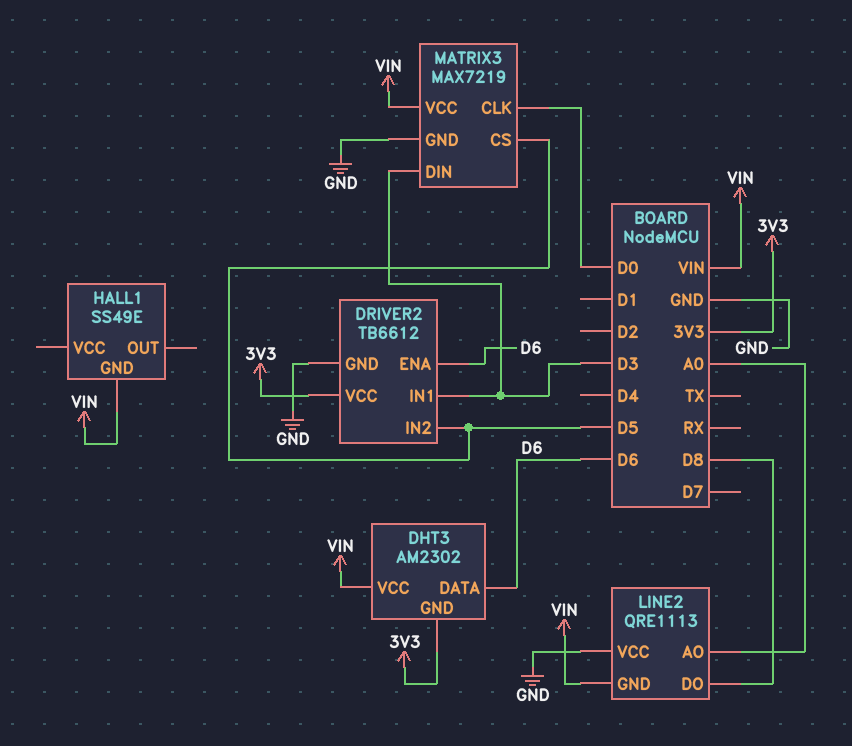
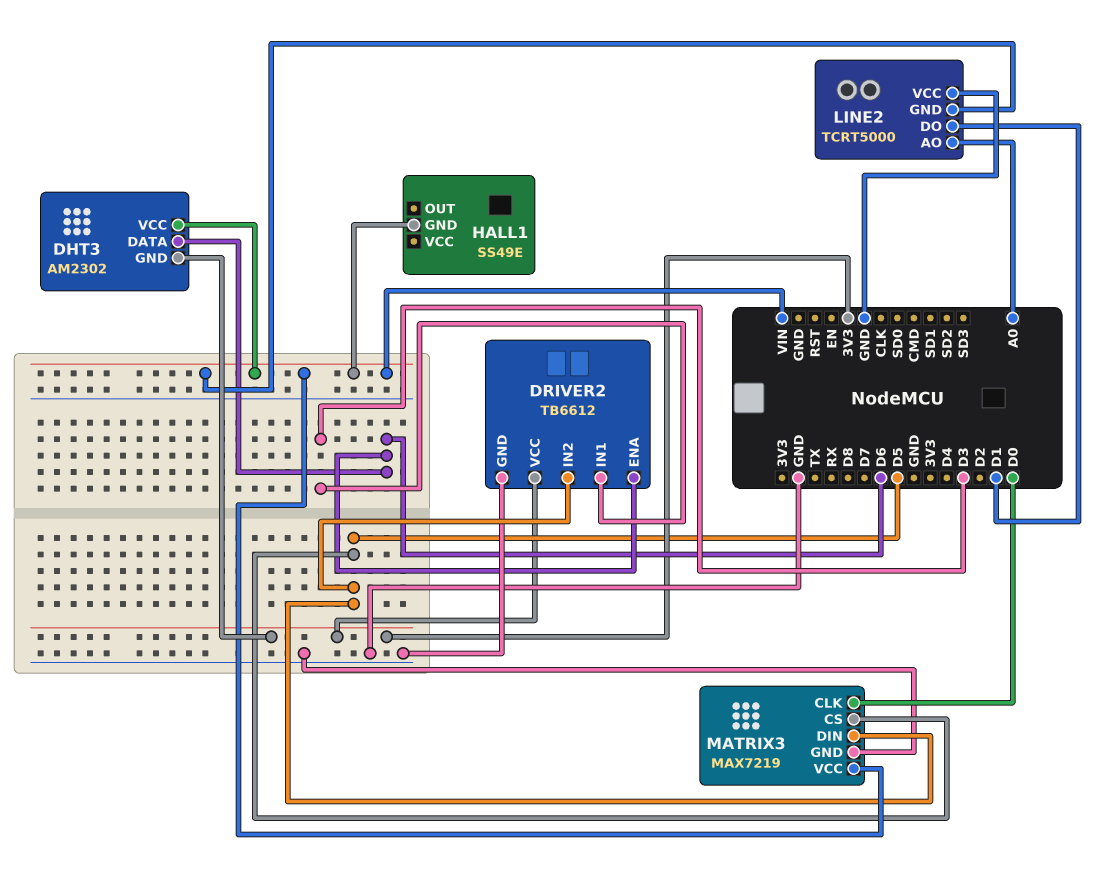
LINE2: QRE1113 -> TCRT5000
LINE2 pin DO: D8 -> D1
MATRIX3 pin DIN: D3 -> D5

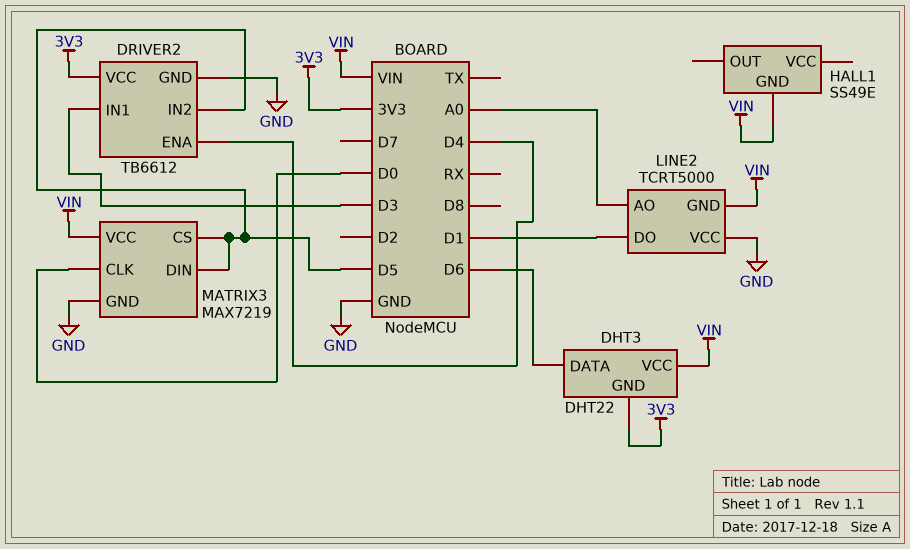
DHT3: AM2302 -> DHT22
DRIVER2 pin ENA: D6 -> D4

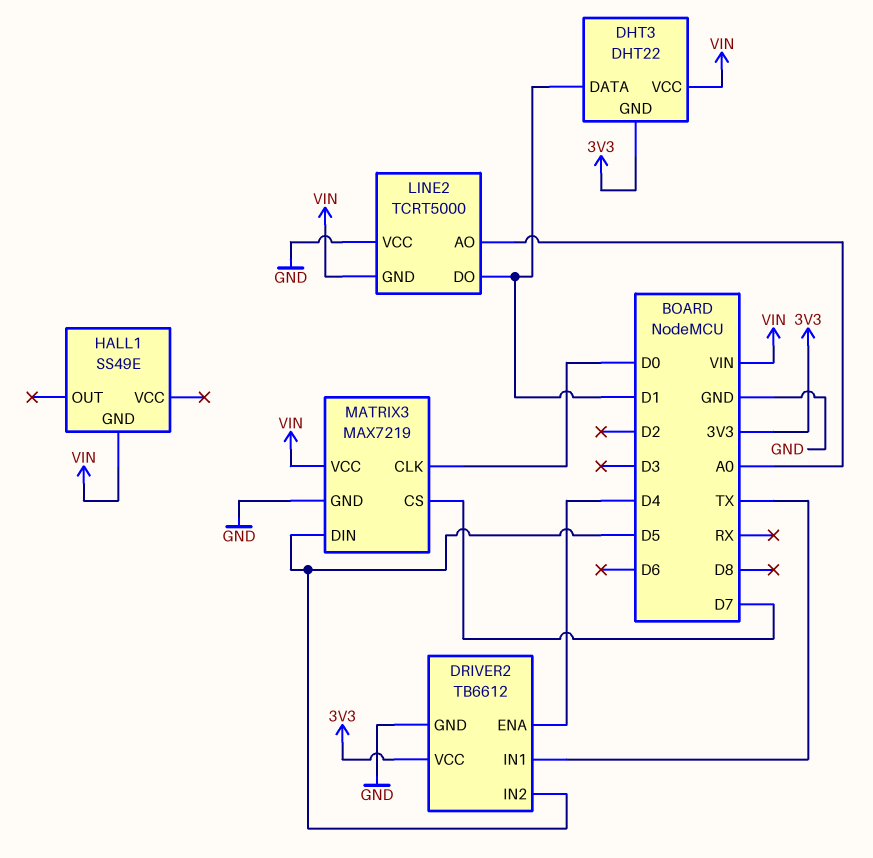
DHT3 pin DATA: D6 -> D1
DRIVER2 pin IN1: D3 -> TX
MATRIX3 pin CS: D5 -> D7

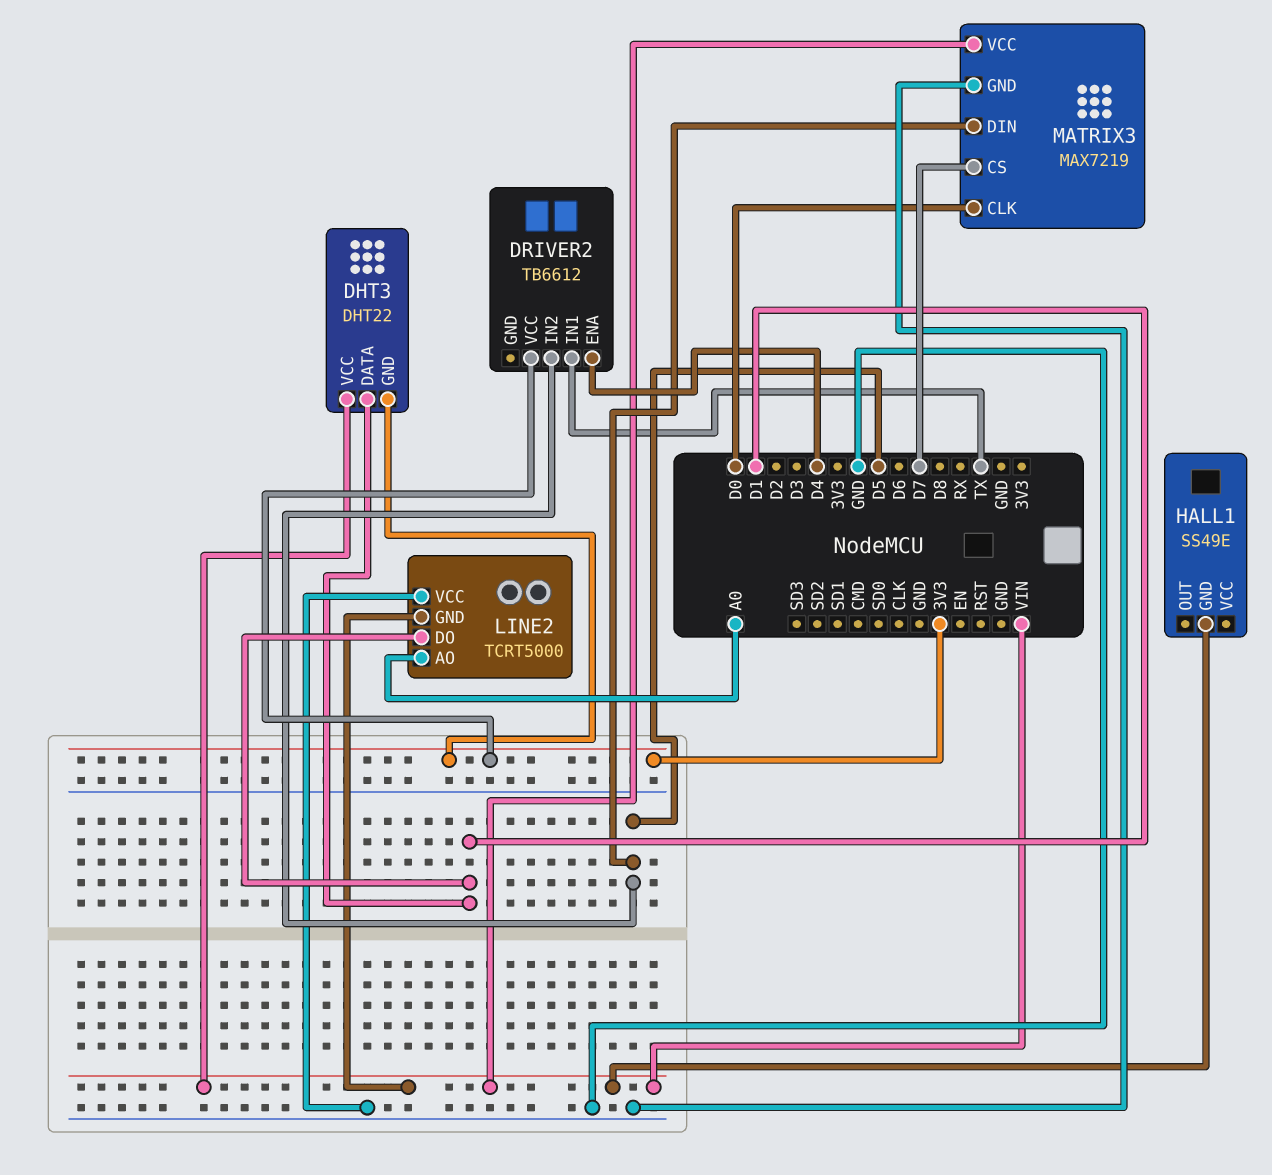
DRIVER2 pin GND: GND -> none

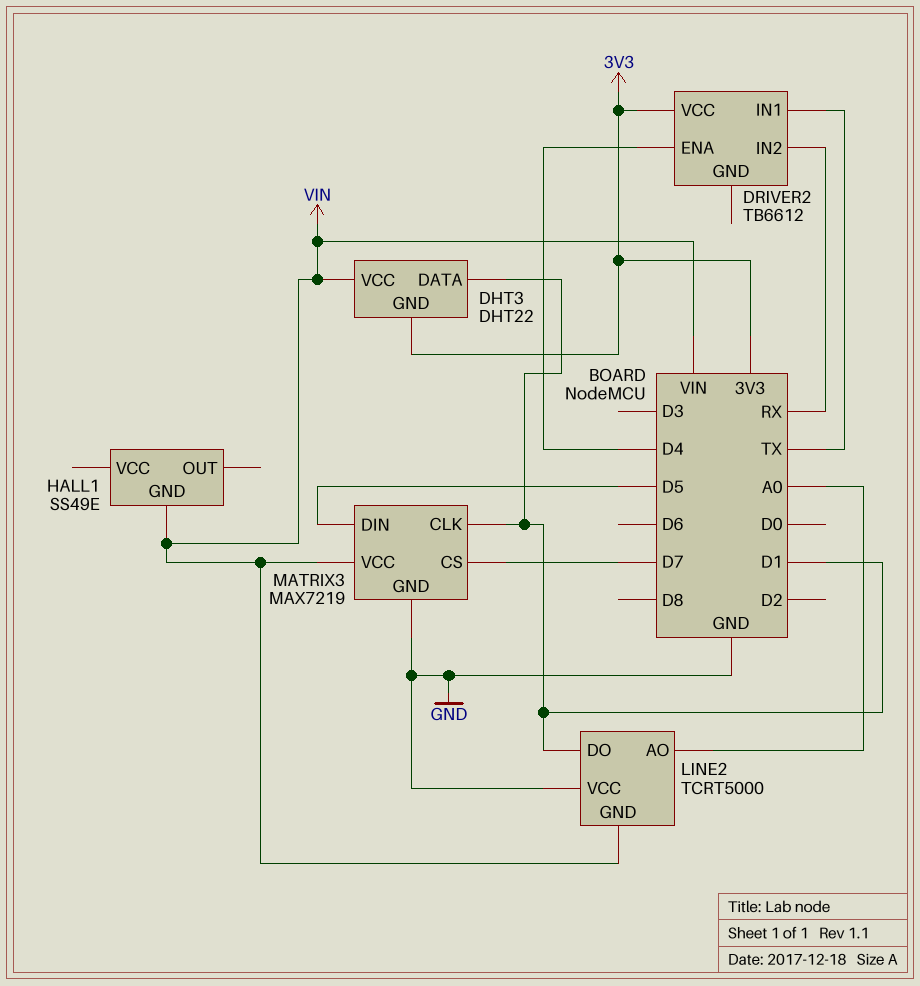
DRIVER2 pin IN2: D5 -> RX
MATRIX3 pin CLK: D0 -> D1

